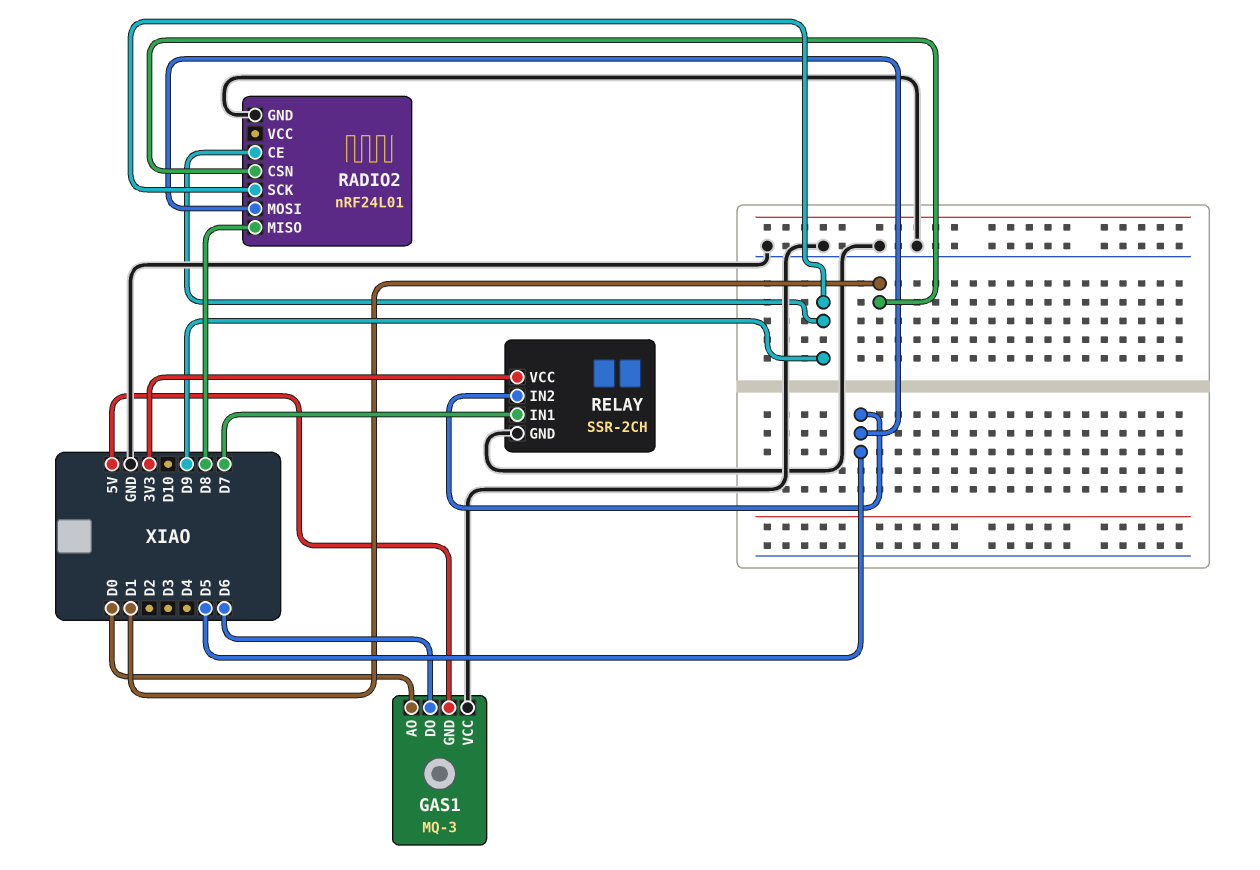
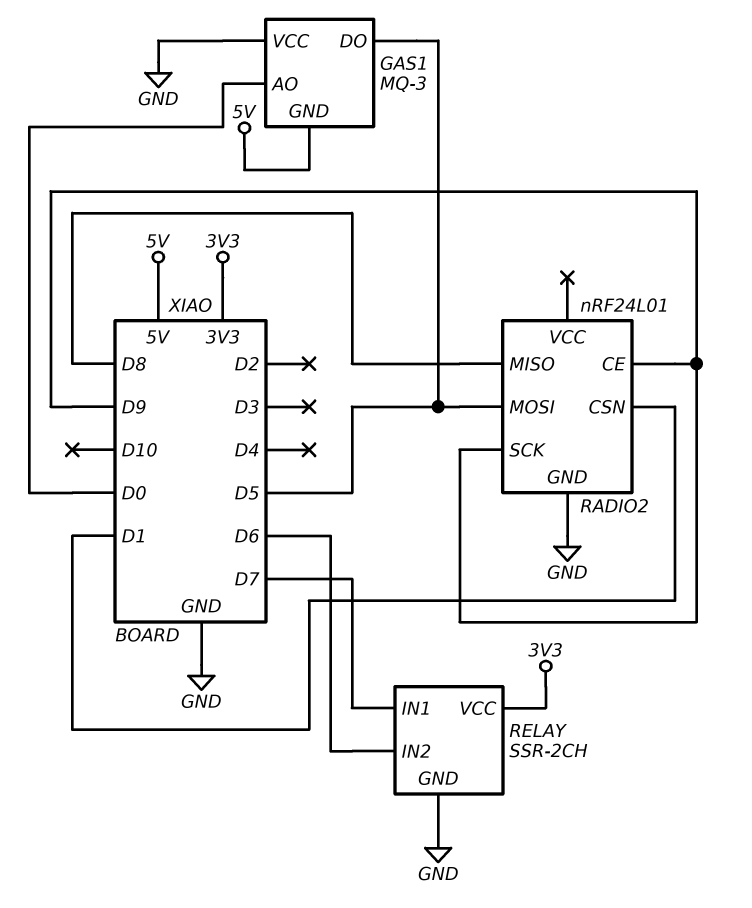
GAS1 pin DO: D6 -> D5
RELAY pin IN2: D5 -> D6

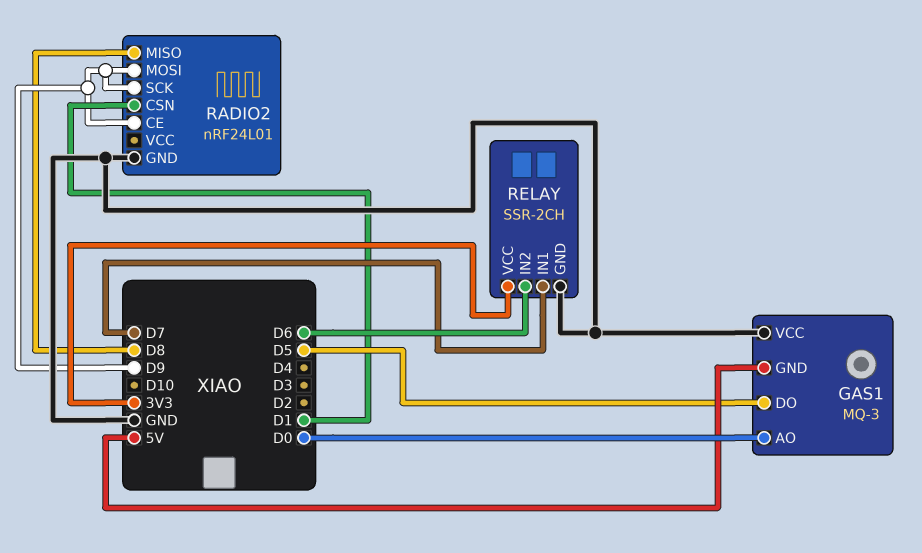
RADIO2 pin MOSI: D5 -> D9

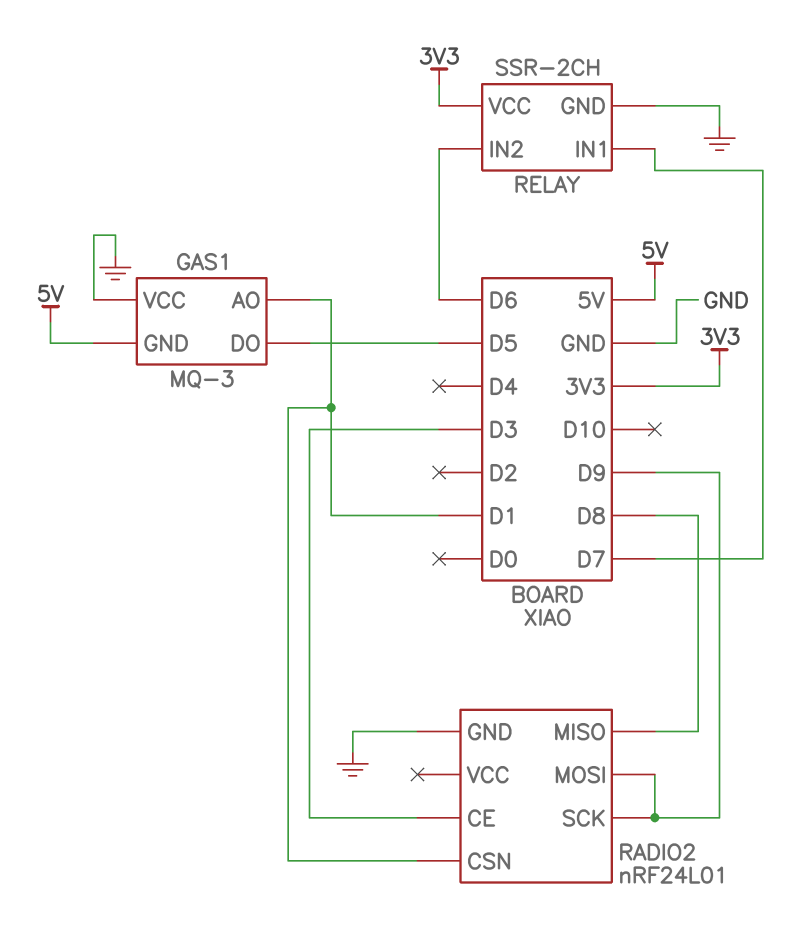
GAS1 pin AO: D0 -> D1
RADIO2 pin CE: D9 -> D3

